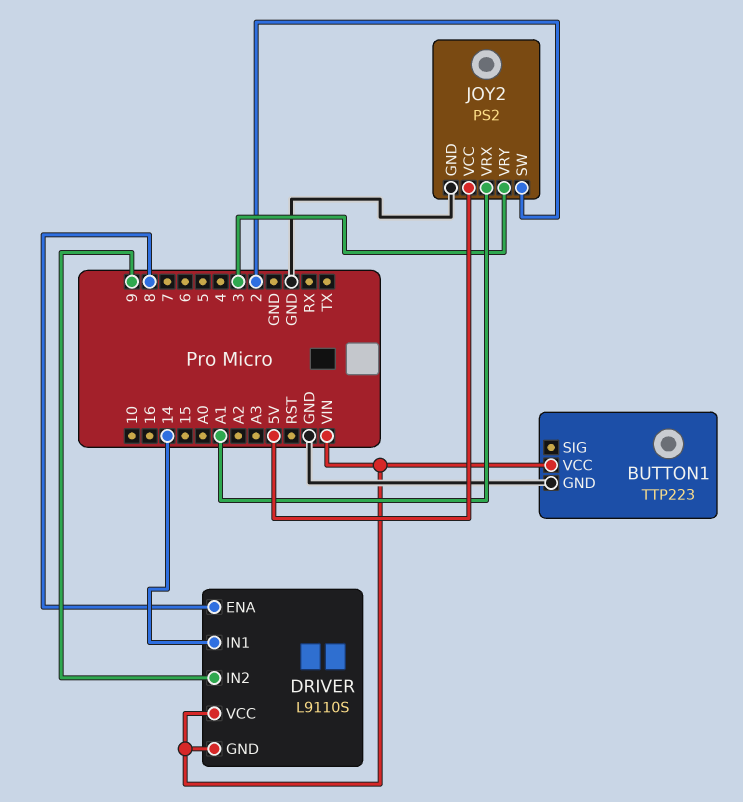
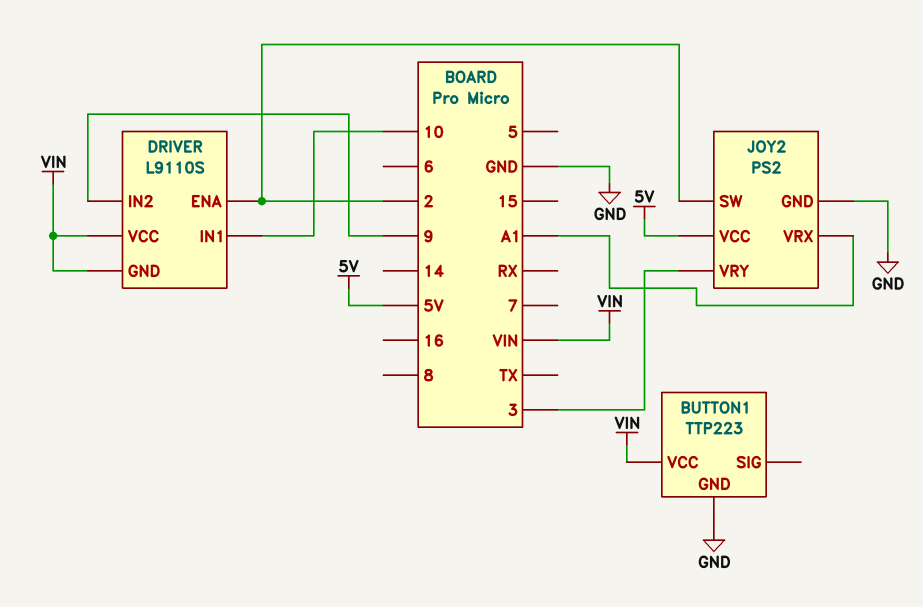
DRIVER pin ENA: 8 -> 2
DRIVER pin IN1: 14 -> 10

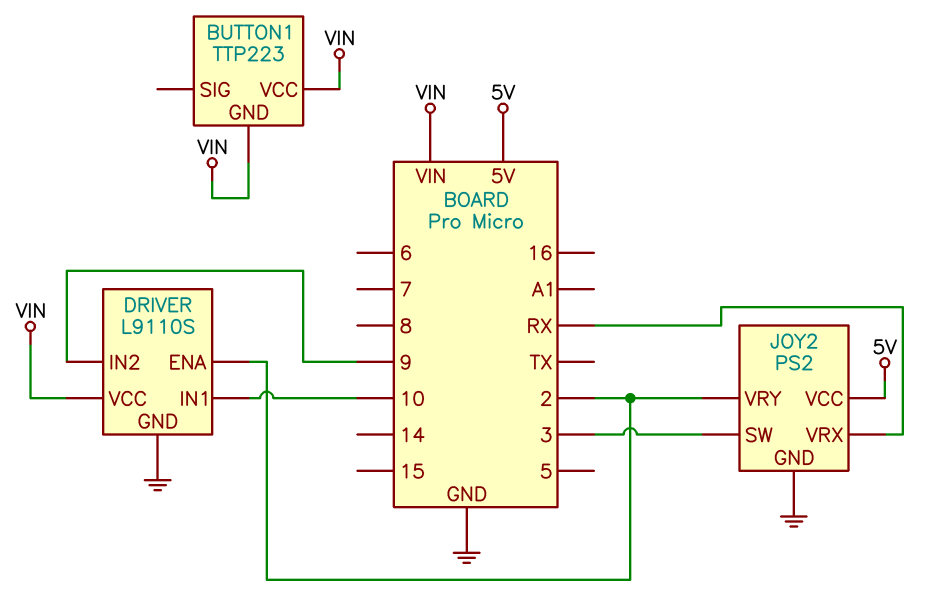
BUTTON1 pin GND: GND -> VIN
DRIVER pin GND: VIN -> GND
JOY2 pin SW: 2 -> 3
JOY2 pin VRX: A1 -> RX
JOY2 pin VRY: 3 -> 2

